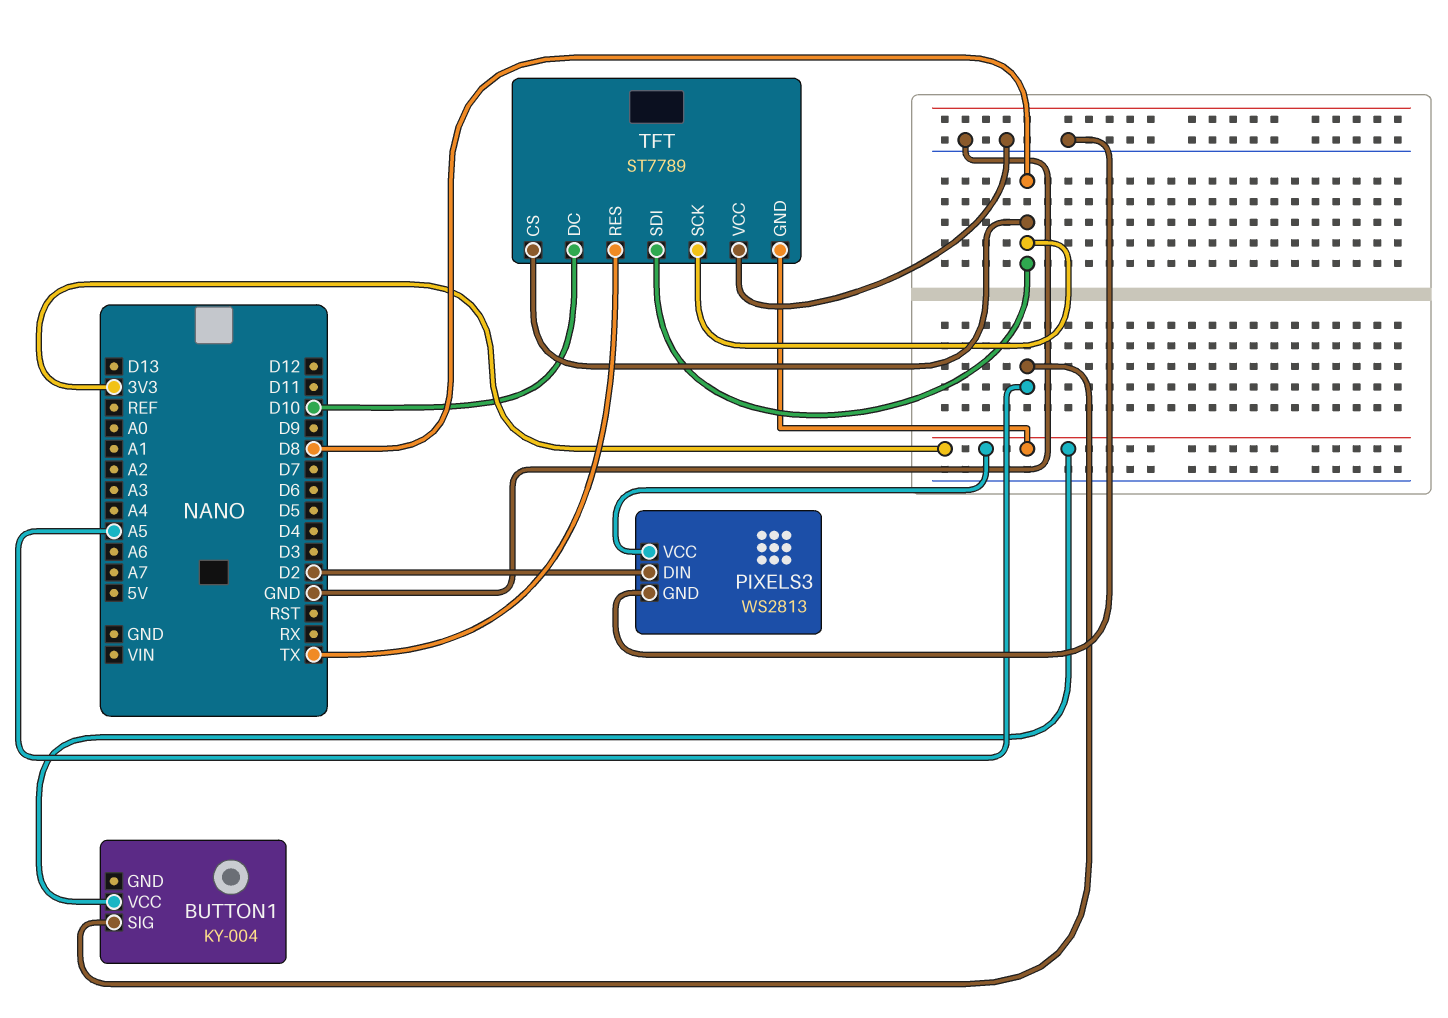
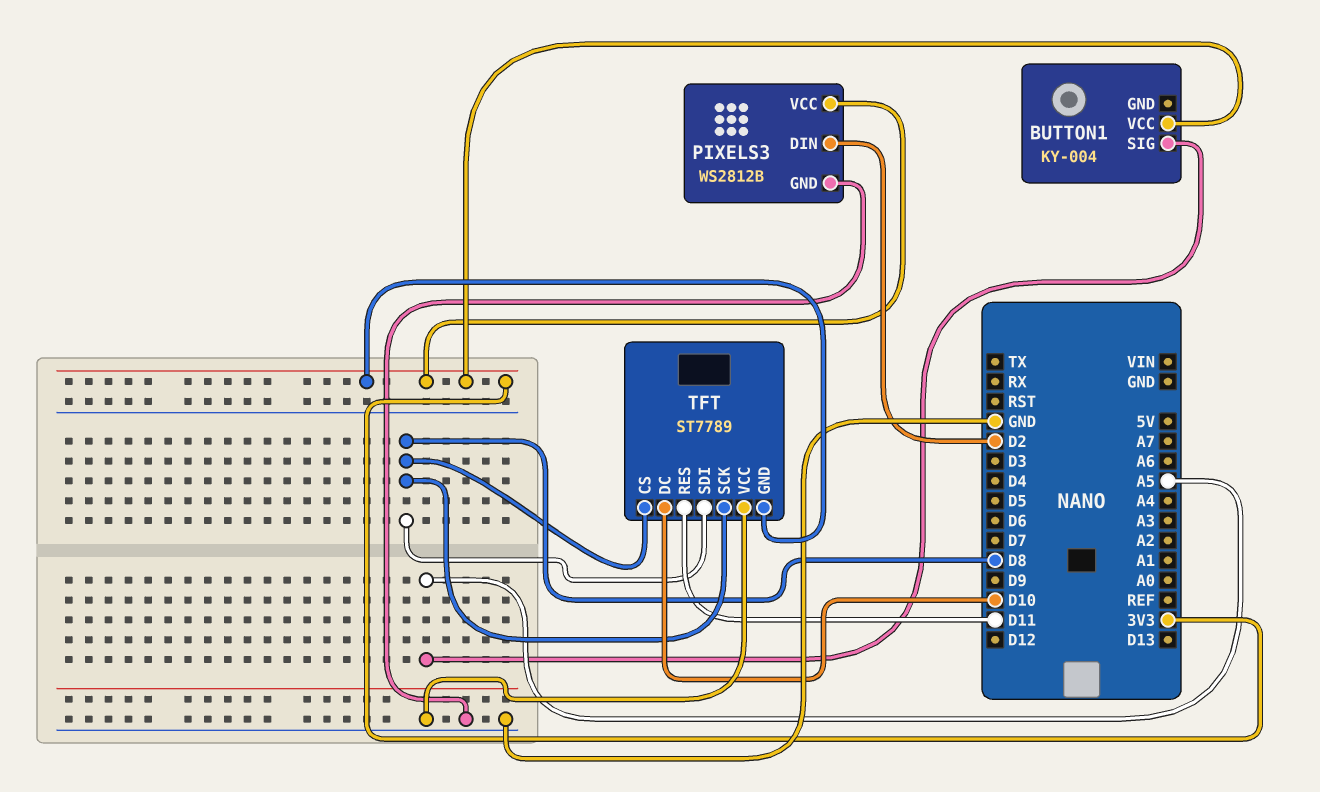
PIXELS3: WS2813 -> WS2812B
TFT pin RES: TX -> D11

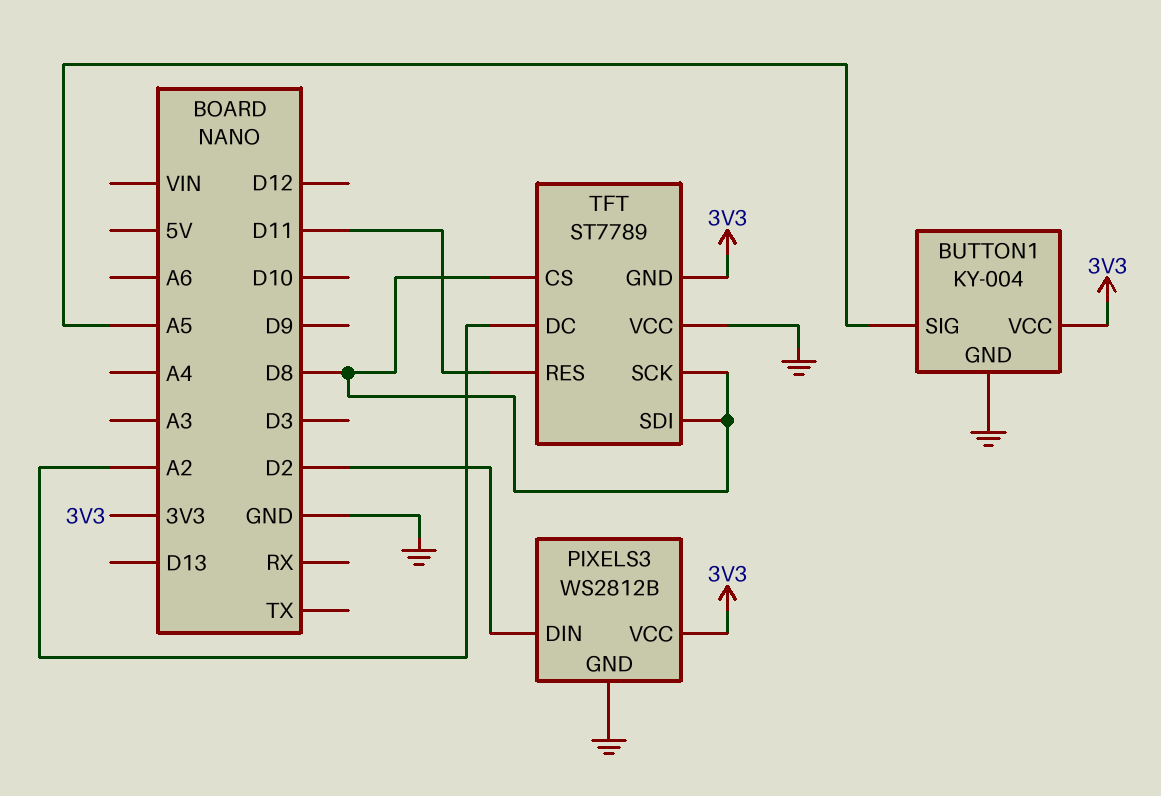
BUTTON1 pin GND: none -> GND
TFT pin DC: D10 -> A2

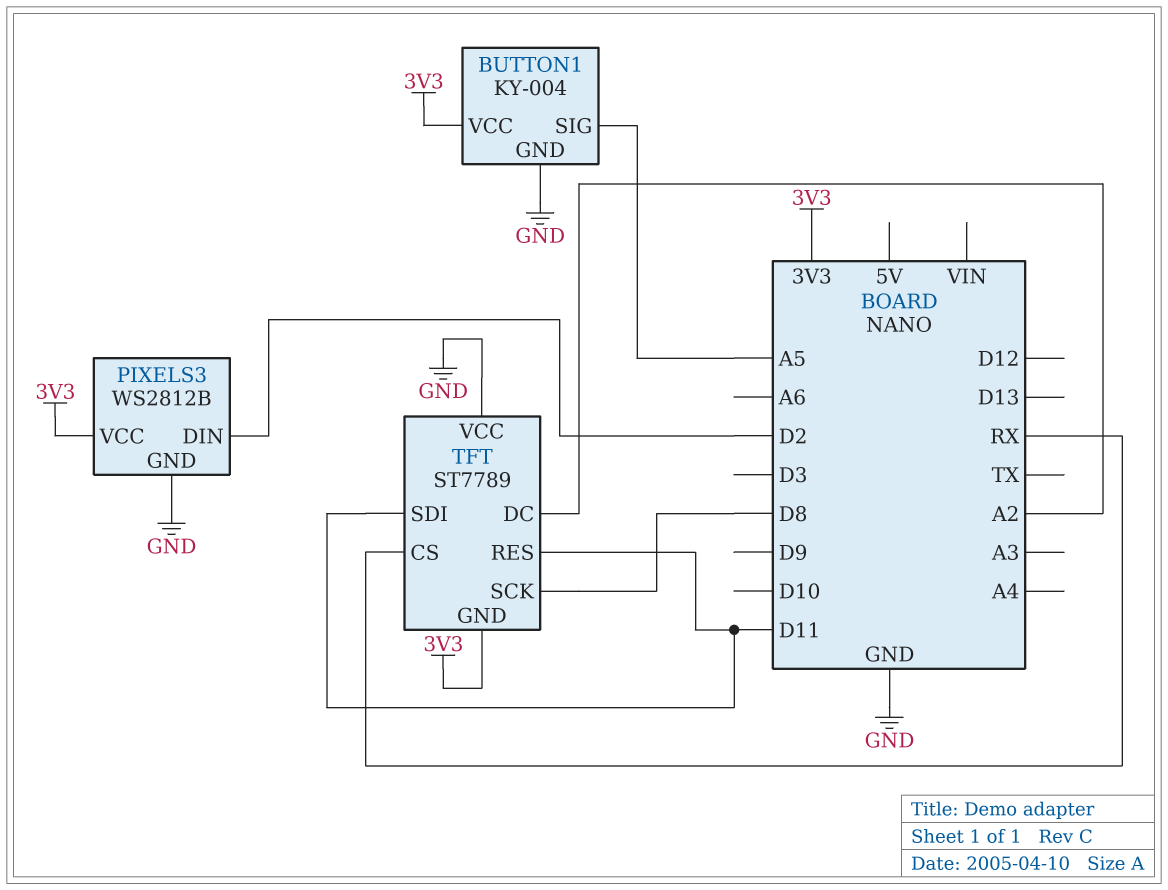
TFT pin CS: D8 -> RX
TFT pin SDI: D8 -> D11

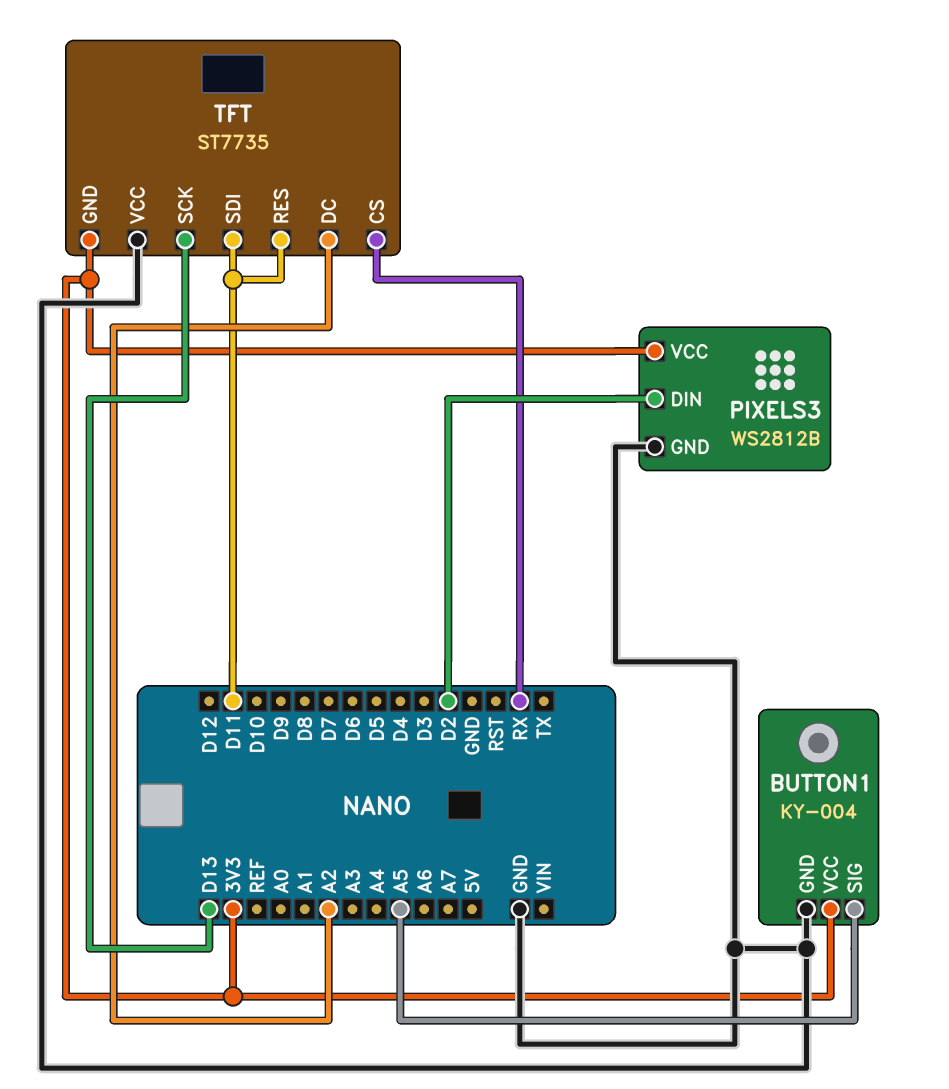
TFT: ST7789 -> ST7735
TFT pin SCK: D8 -> D13

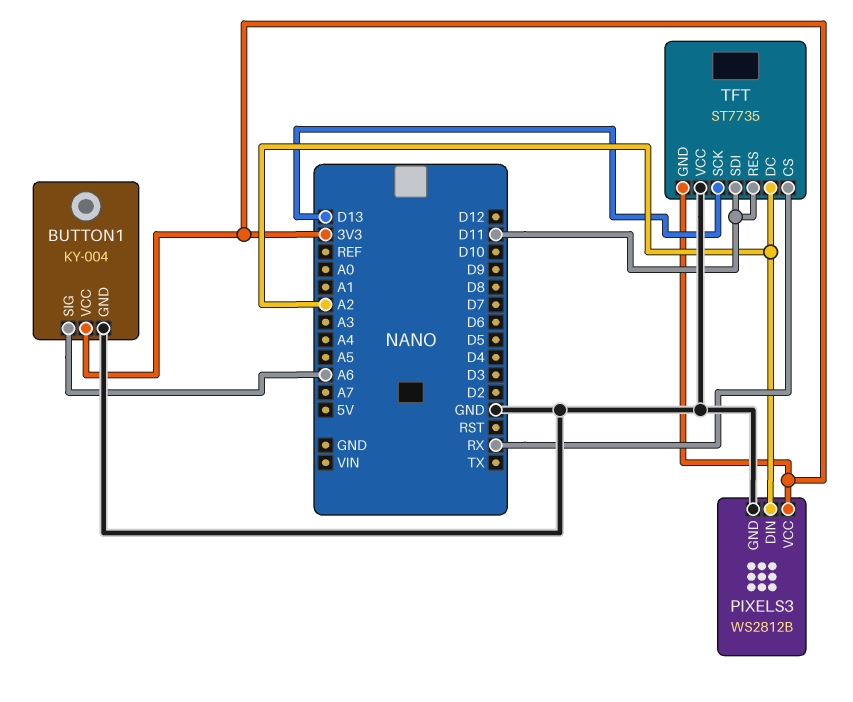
BUTTON1 pin SIG: A5 -> A6
PIXELS3 pin DIN: D2 -> A2

